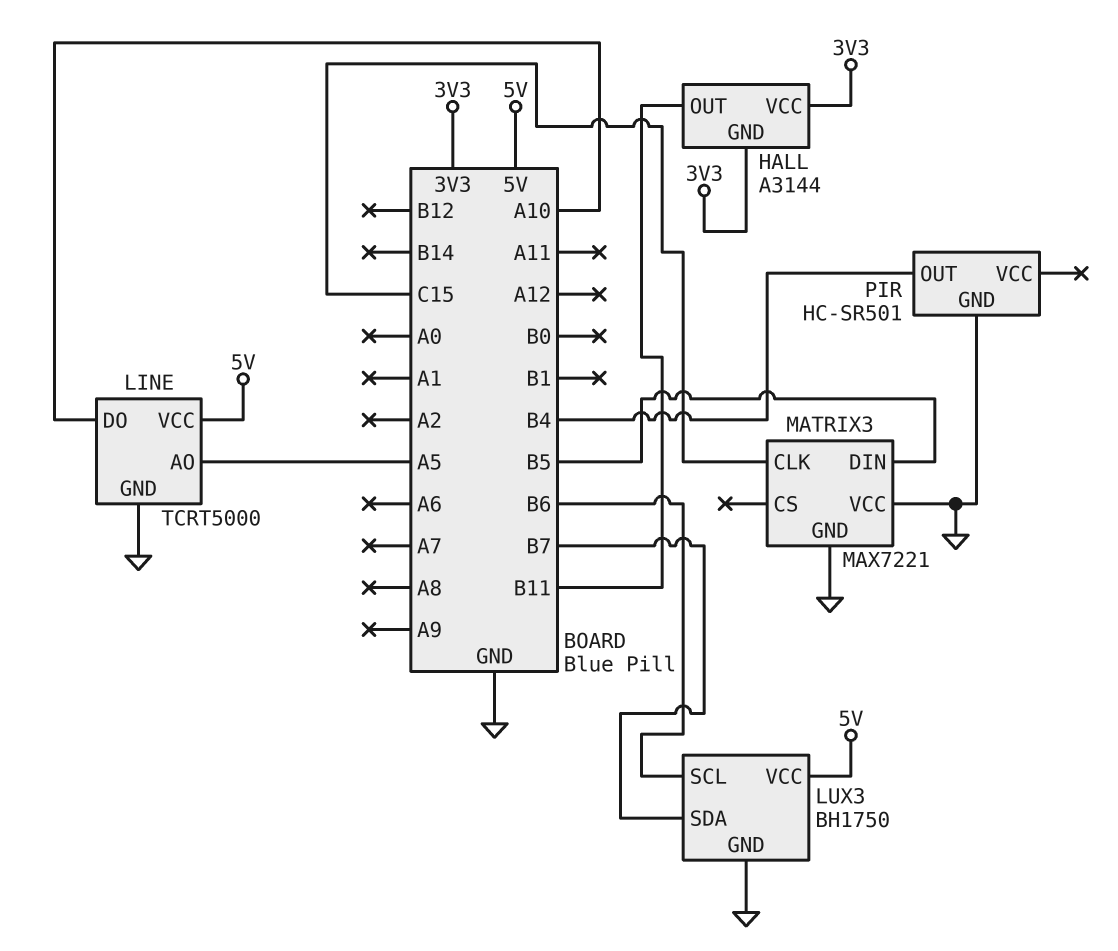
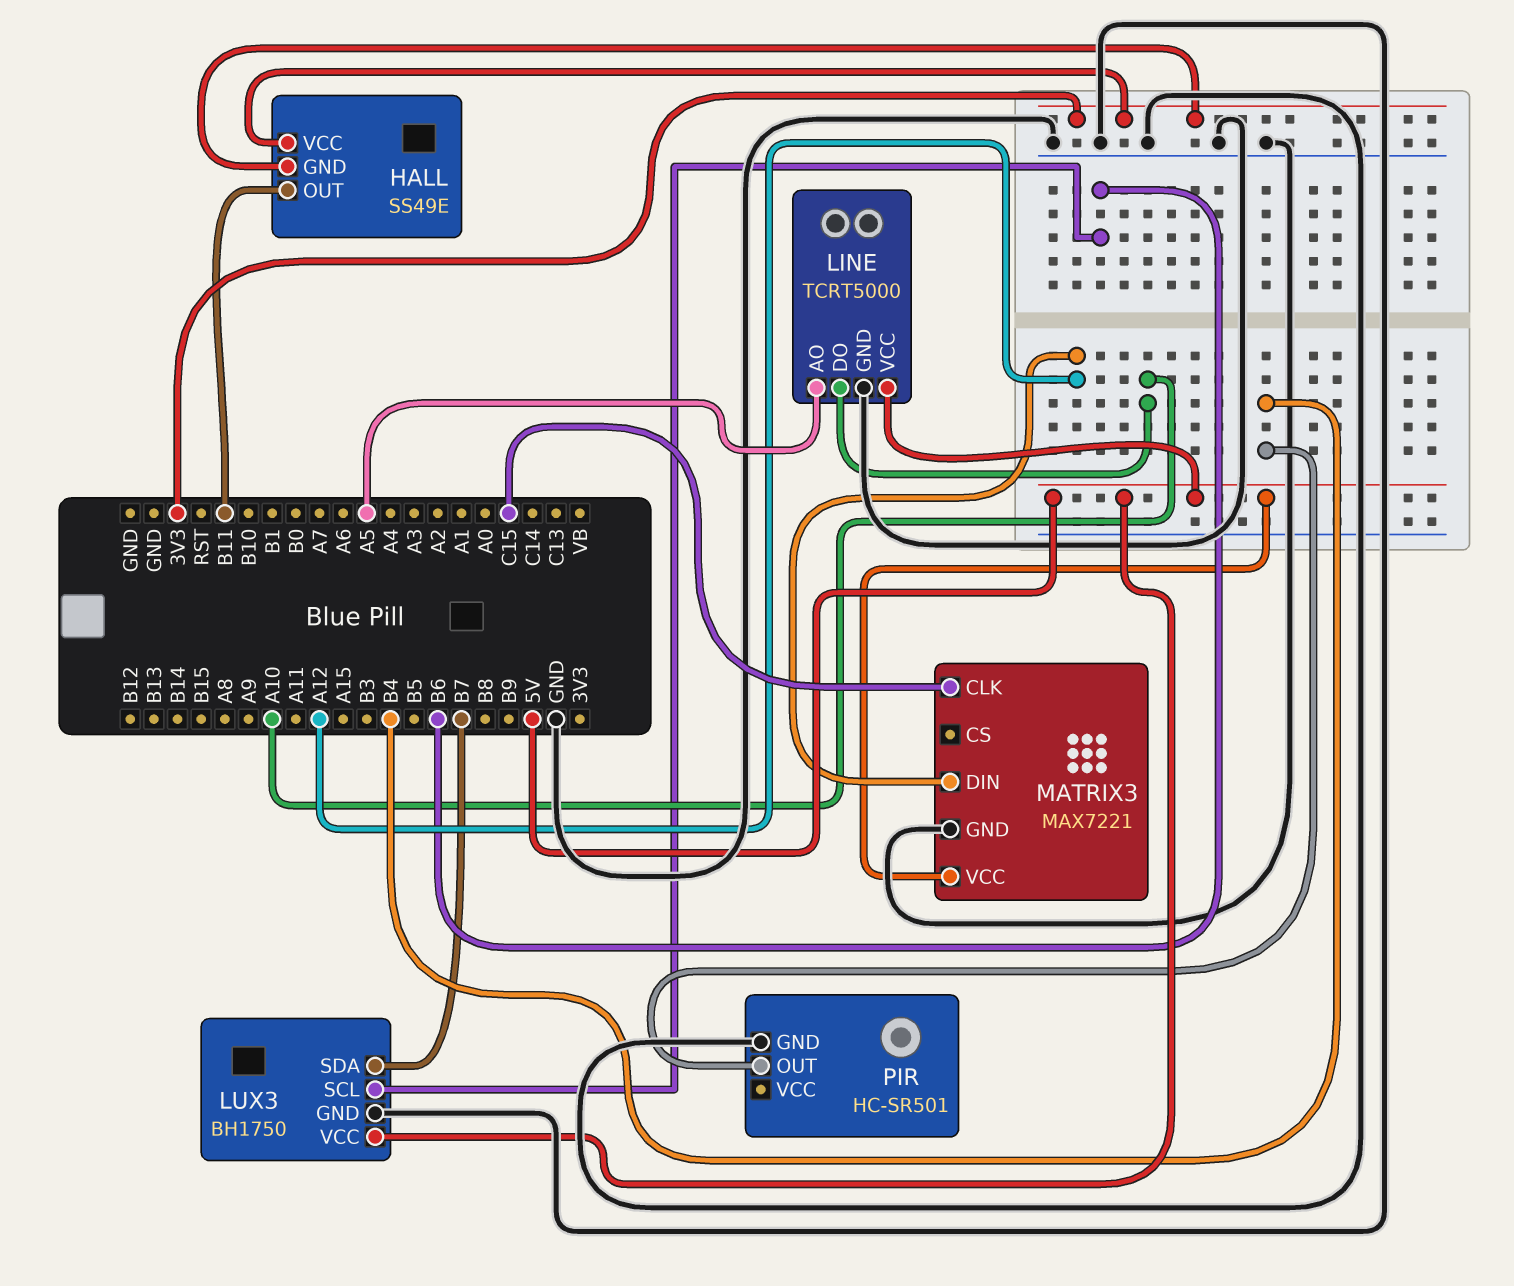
HALL: A3144 -> SS49E
MATRIX3 pin DIN: B5 -> A12
MATRIX3 pin VCC: GND -> 5V

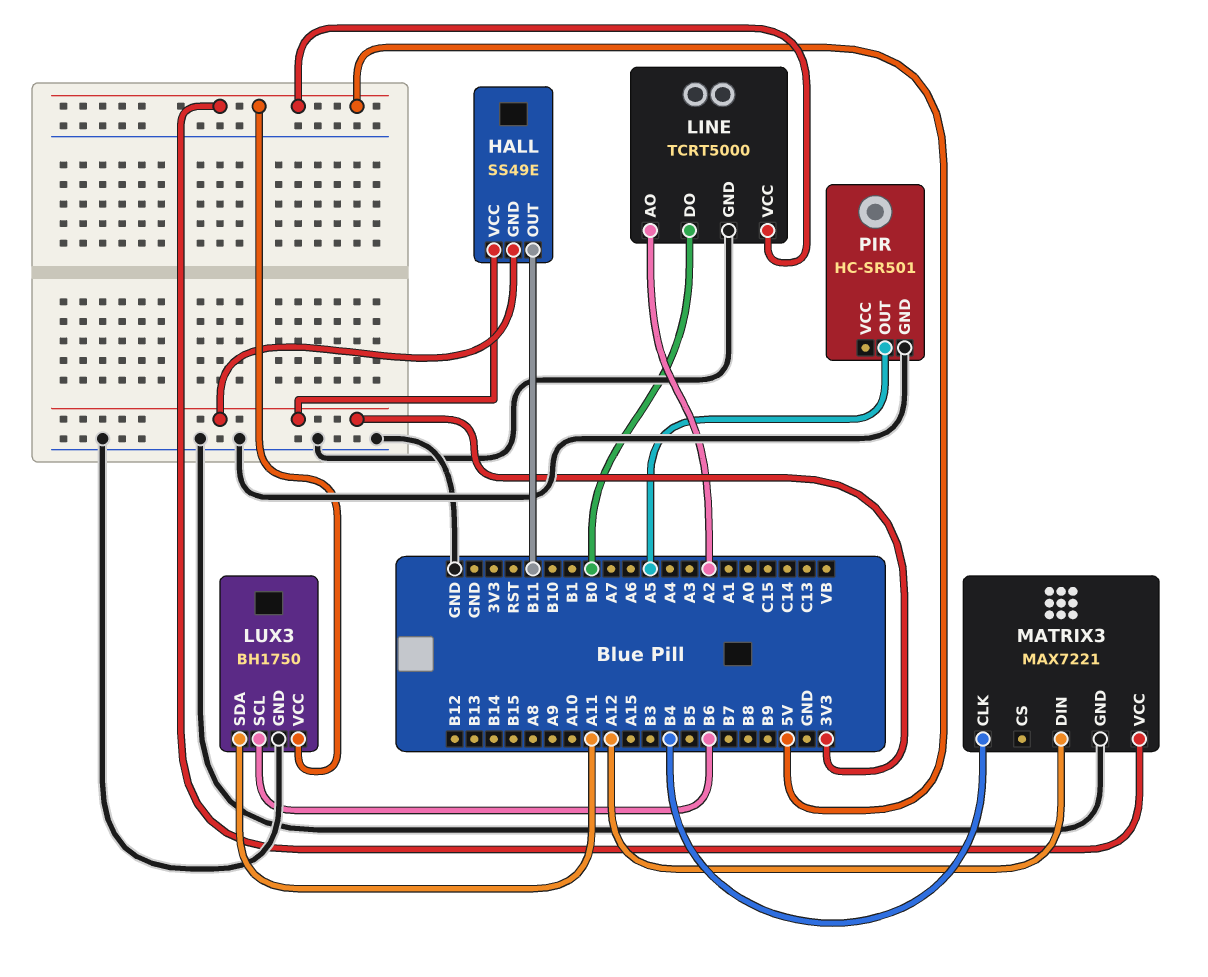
LINE pin AO: A5 -> A2
LINE pin DO: A10 -> B0
LUX3 pin SDA: B7 -> A11
MATRIX3 pin CLK: C15 -> B4
PIR pin OUT: B4 -> A5

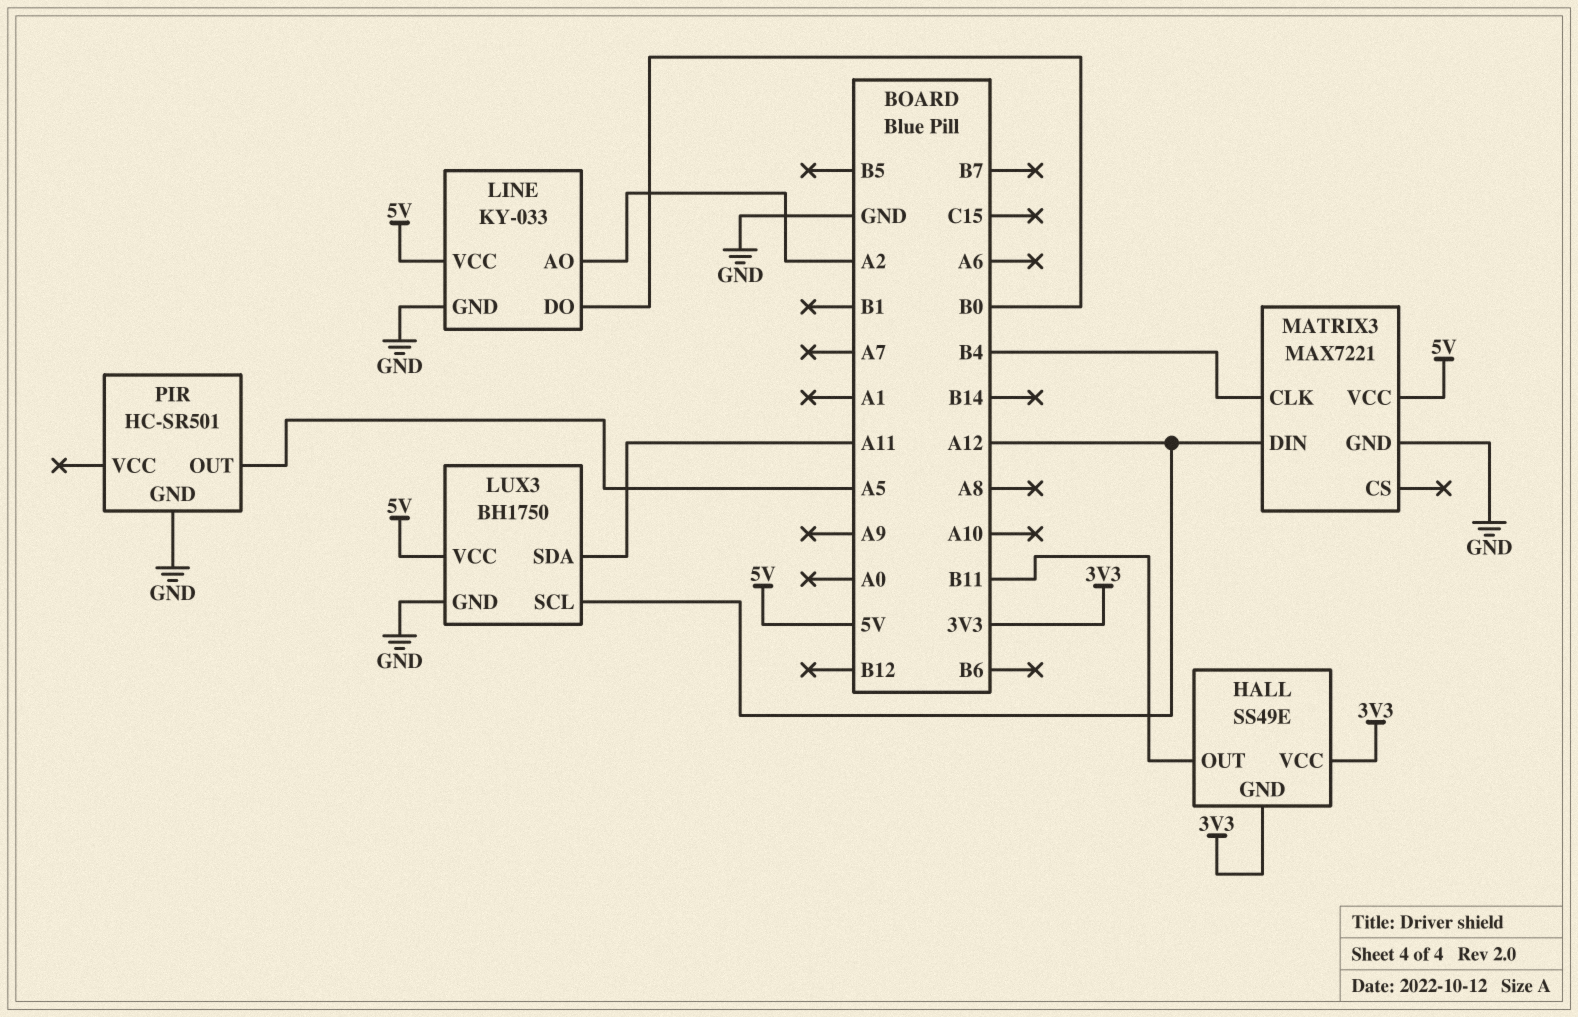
LINE: TCRT5000 -> KY-033
LUX3 pin SCL: B6 -> A12

